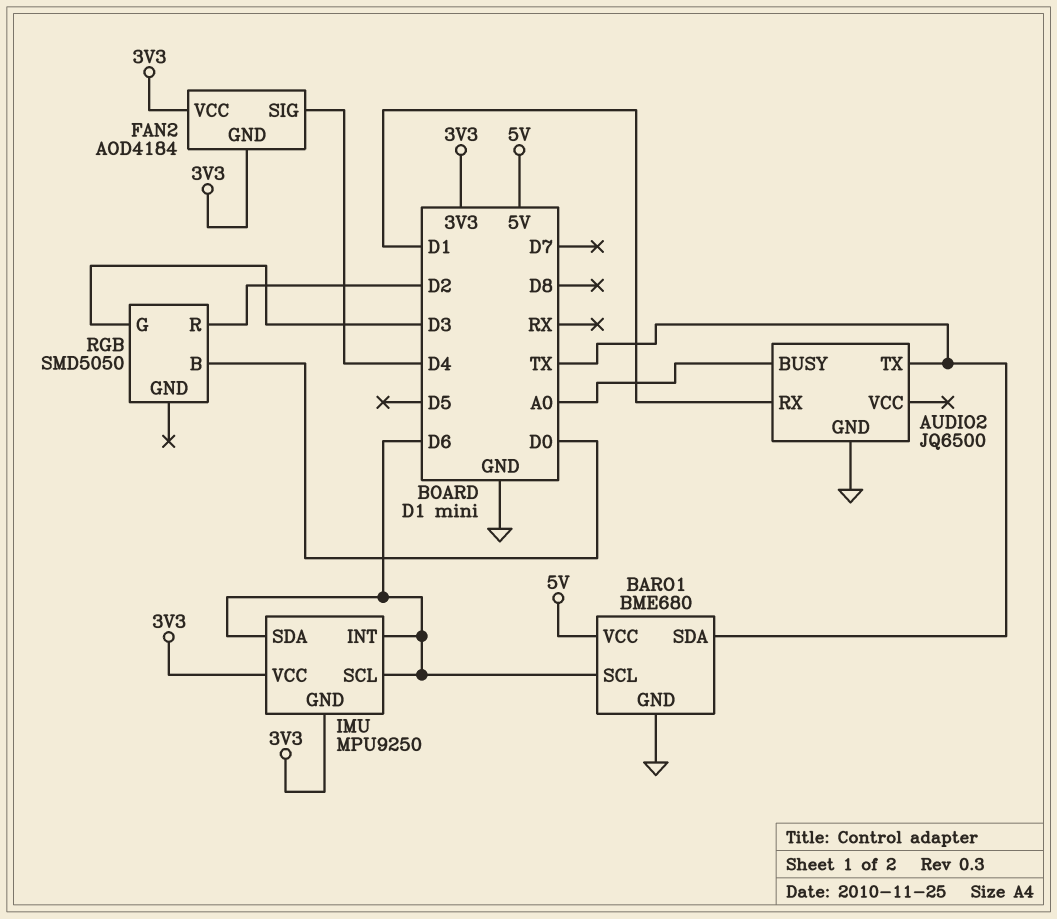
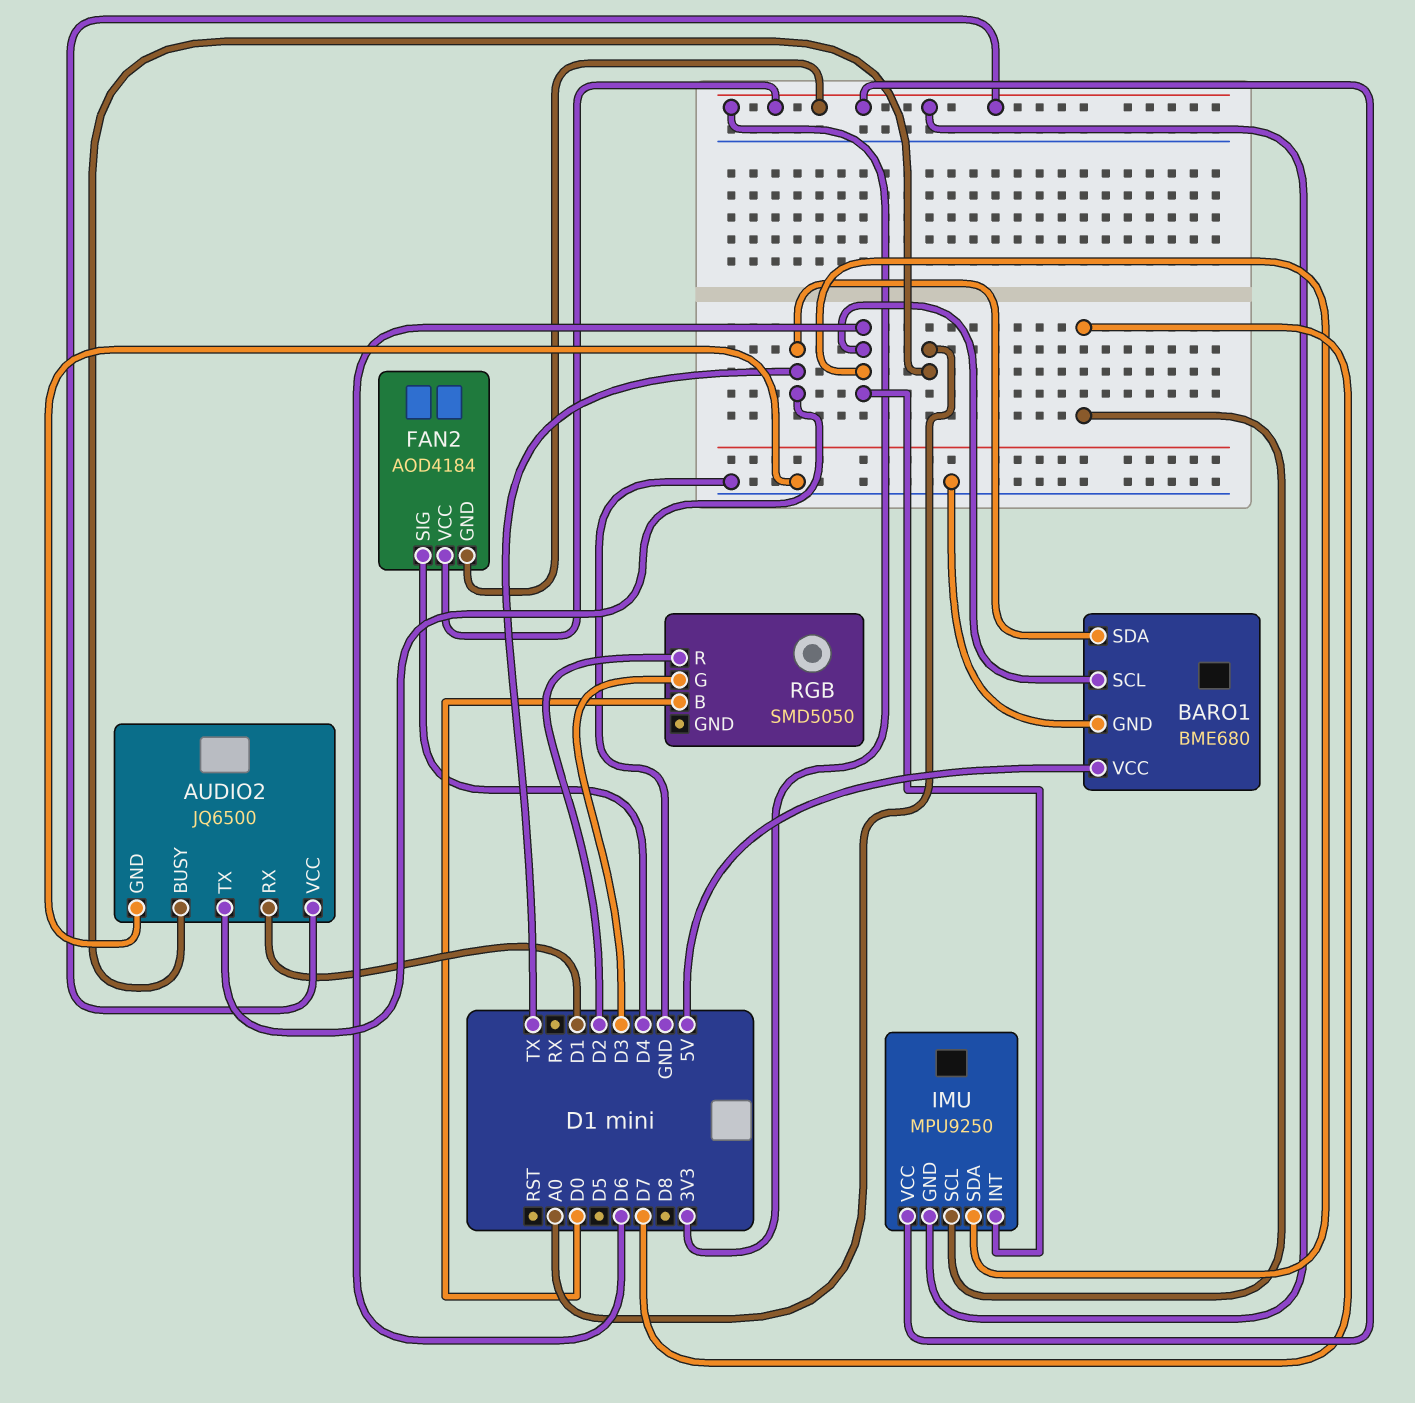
AUDIO2 pin VCC: none -> 3V3
IMU pin SCL: D6 -> D7

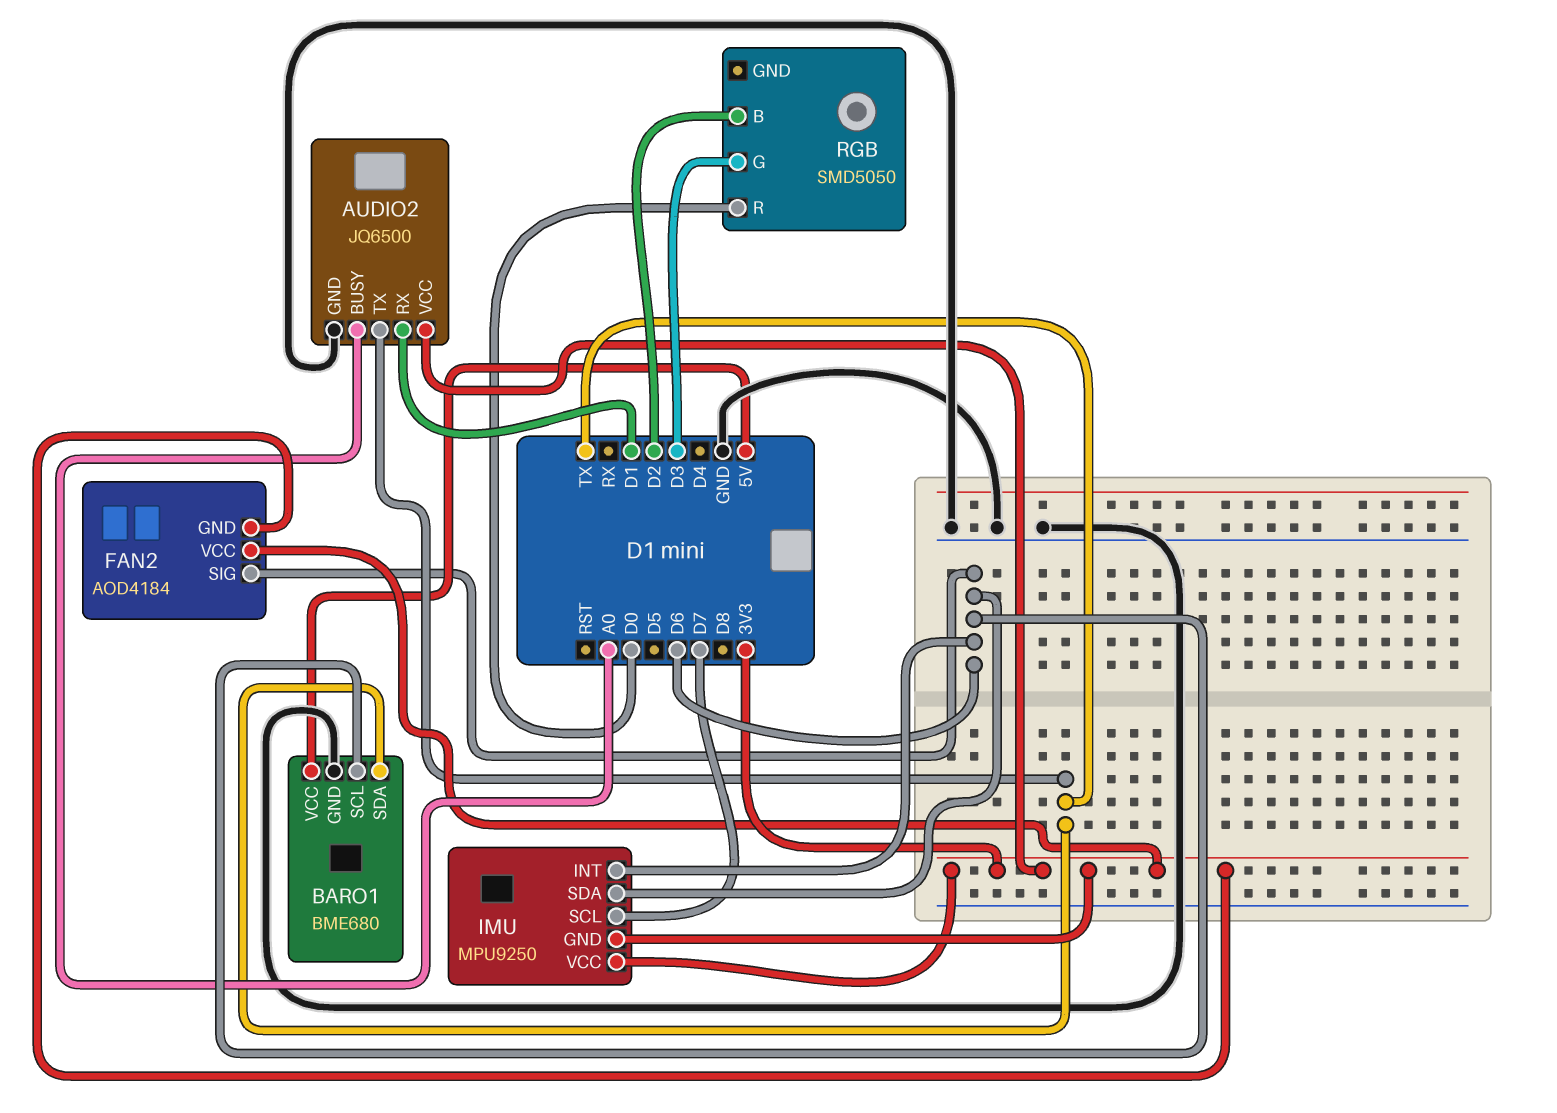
FAN2 pin SIG: D4 -> D6
RGB pin B: D0 -> D2
RGB pin R: D2 -> D0

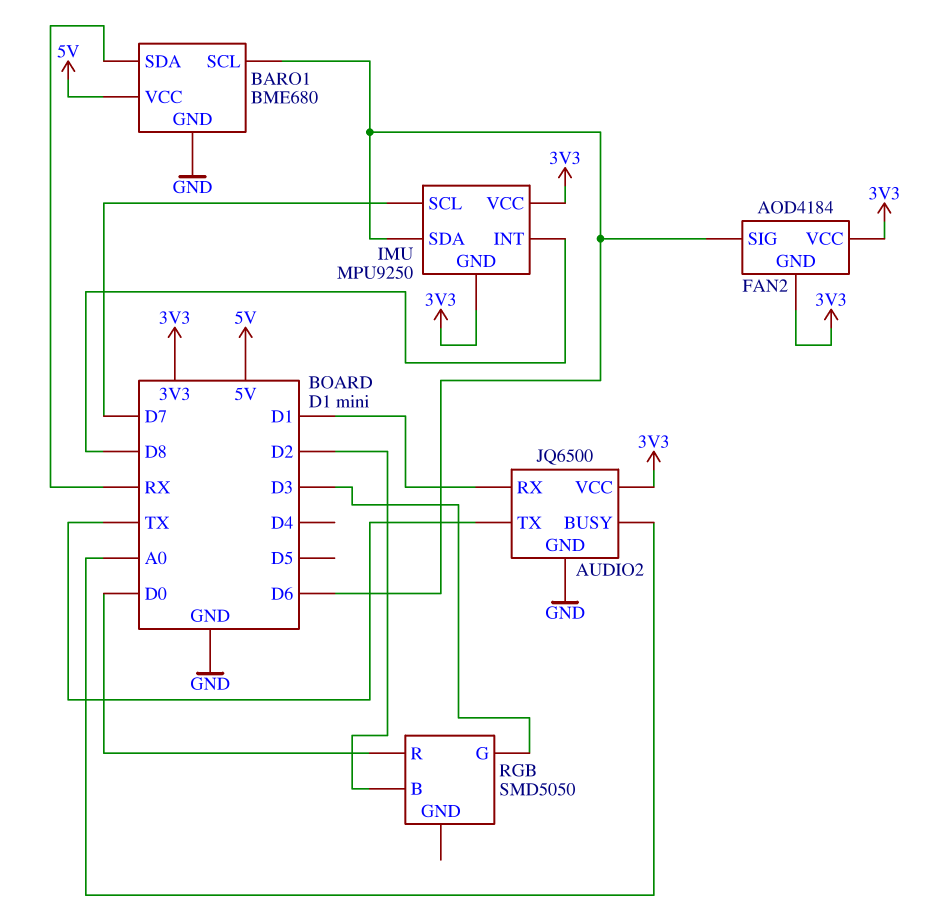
BARO1 pin SDA: TX -> RX
IMU pin INT: D6 -> D8

